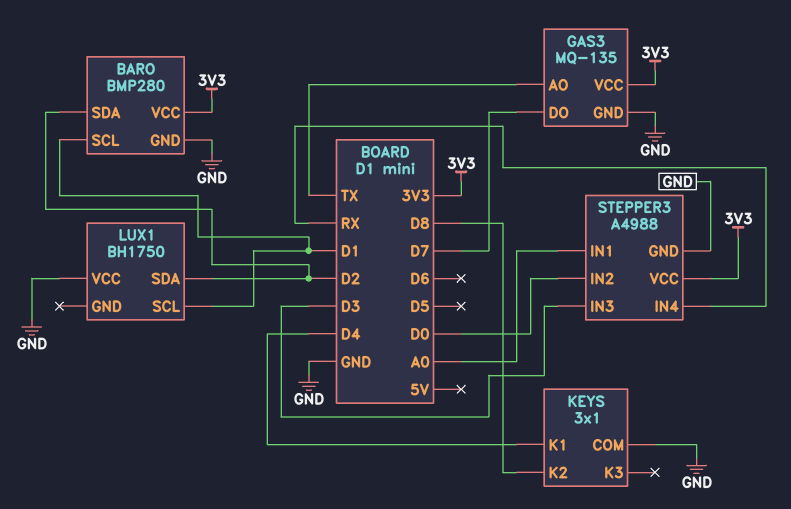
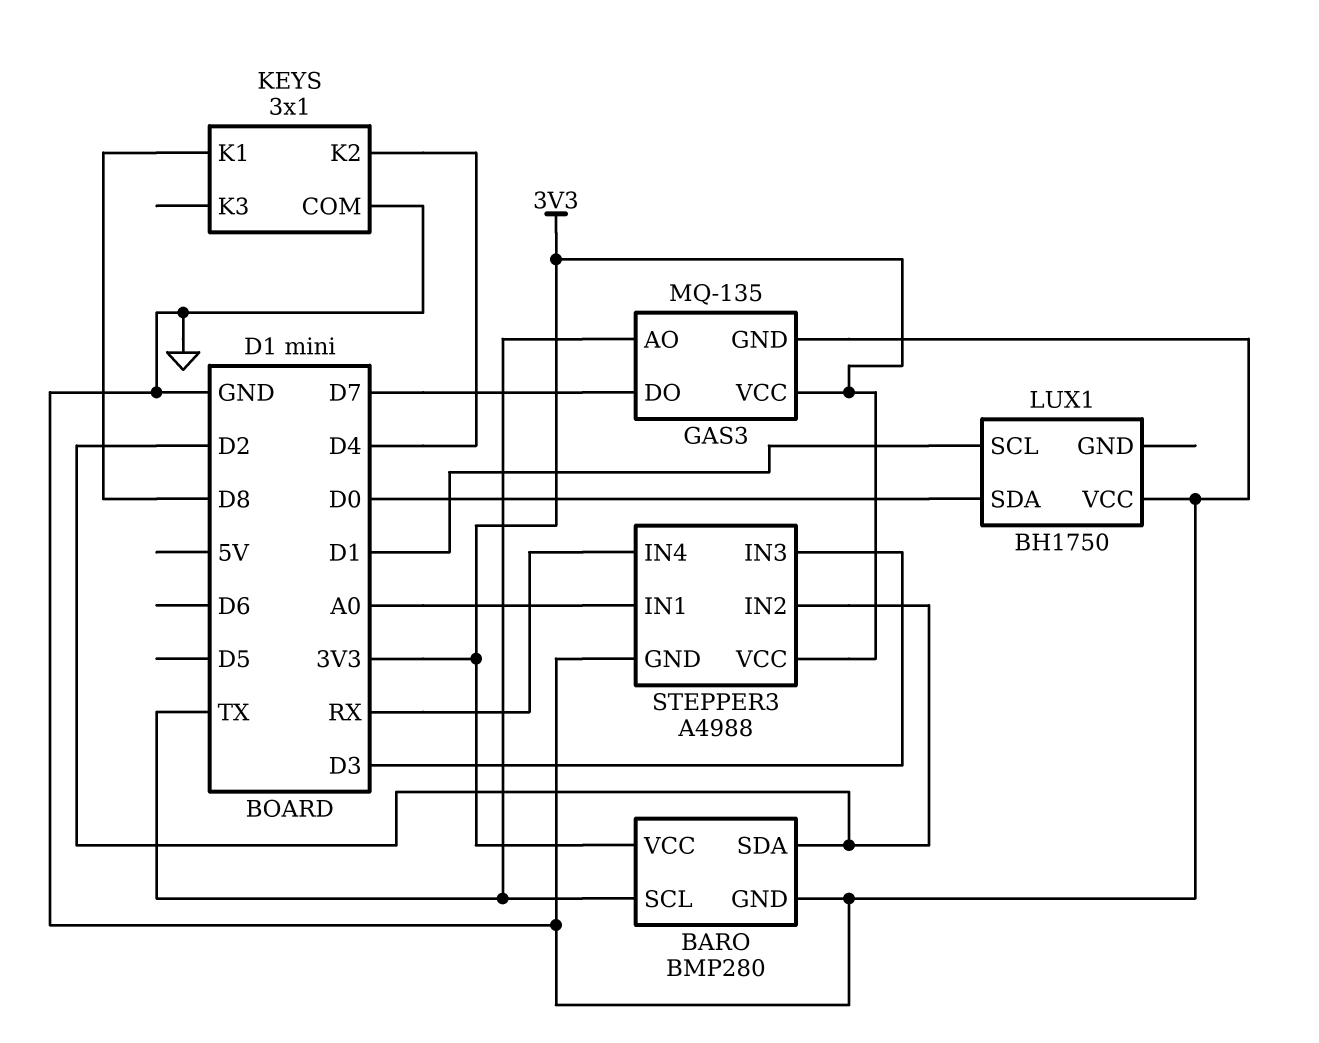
BARO pin SCL: D1 -> TX
KEYS pin K1: D4 -> D8
KEYS pin K2: D8 -> D4
LUX1 pin SDA: D2 -> D0
STEPPER3 pin IN2: D0 -> D2

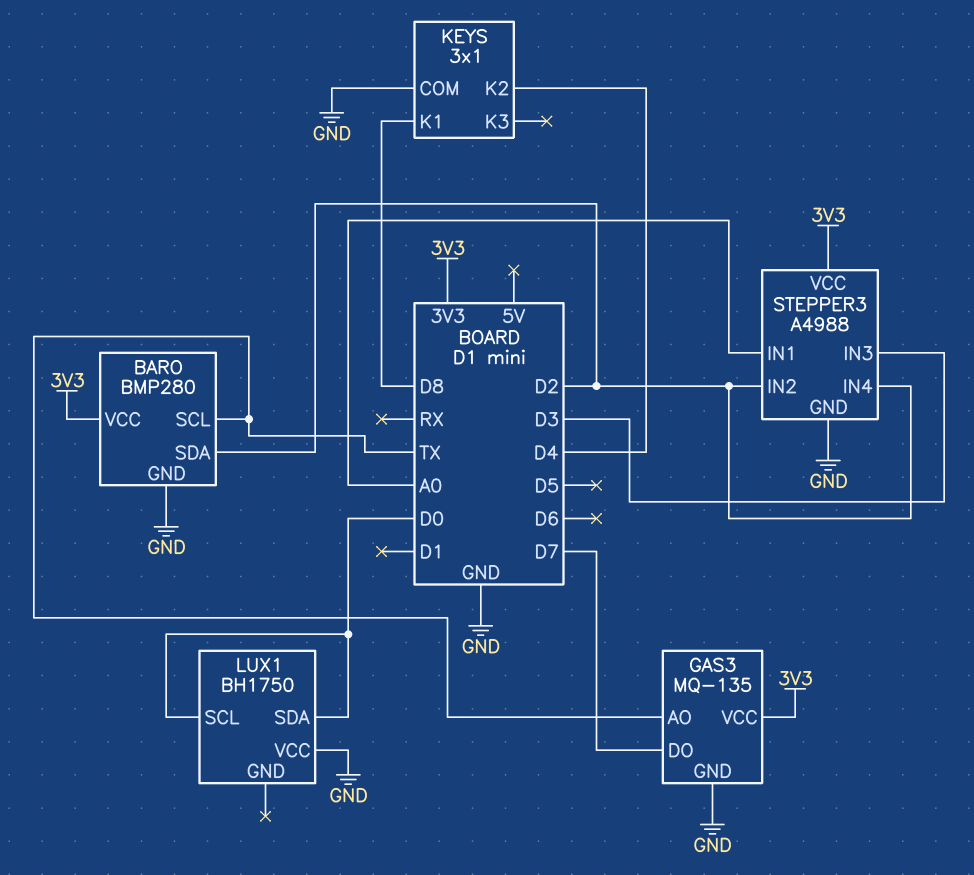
LUX1 pin SCL: D1 -> D0
STEPPER3 pin IN4: RX -> D2

